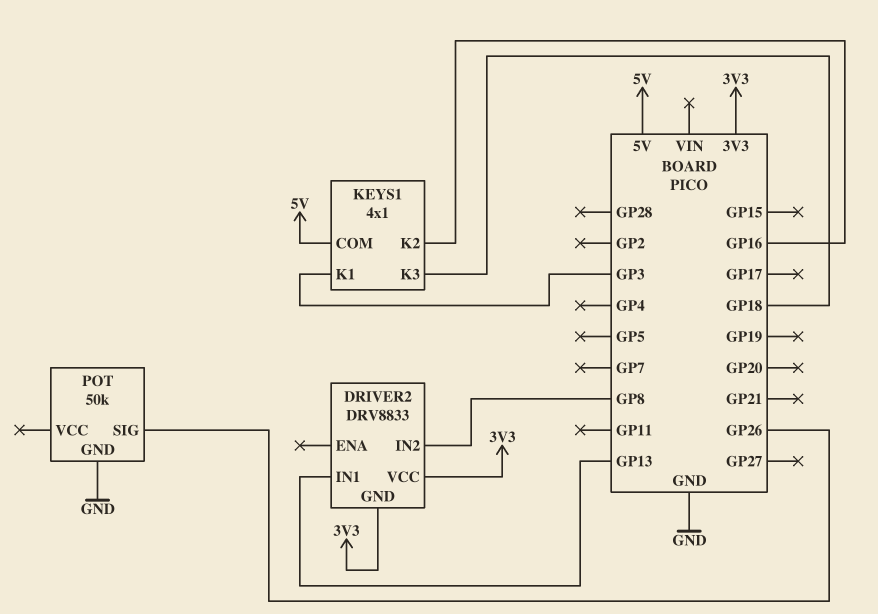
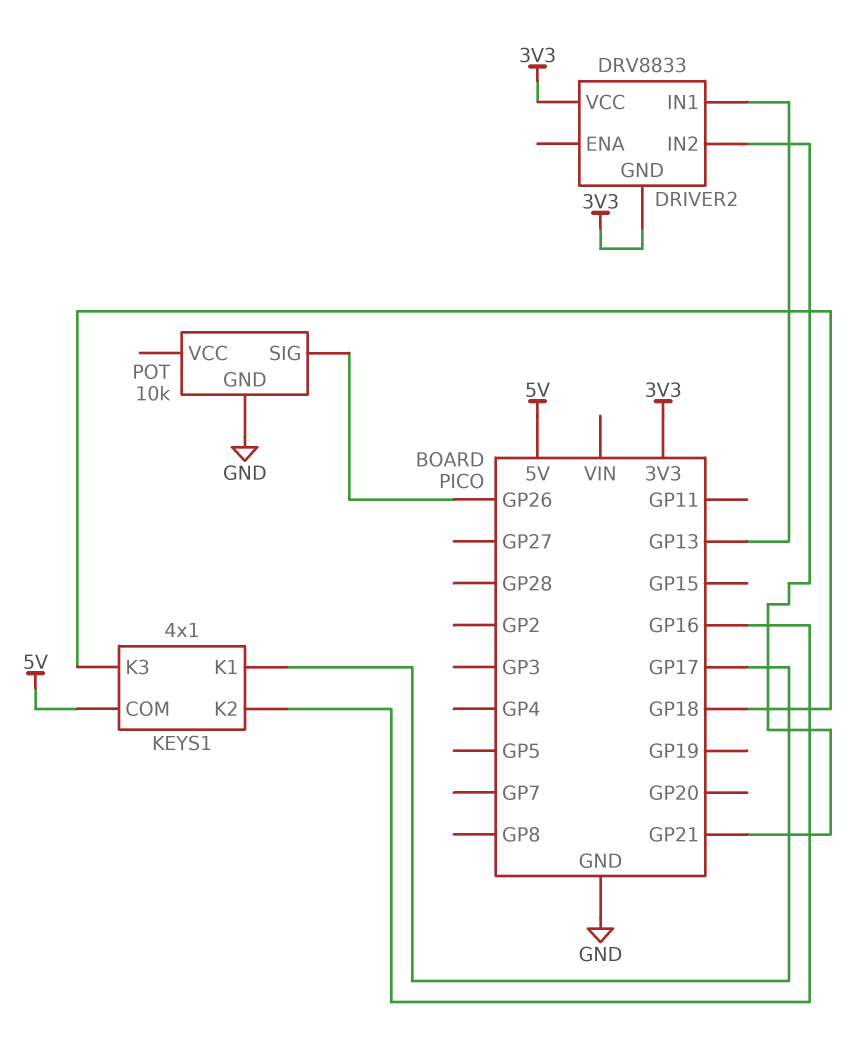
DRIVER2 pin IN2: GP8 -> GP21
KEYS1 pin K1: GP3 -> GP17
POT: 50k -> 10k

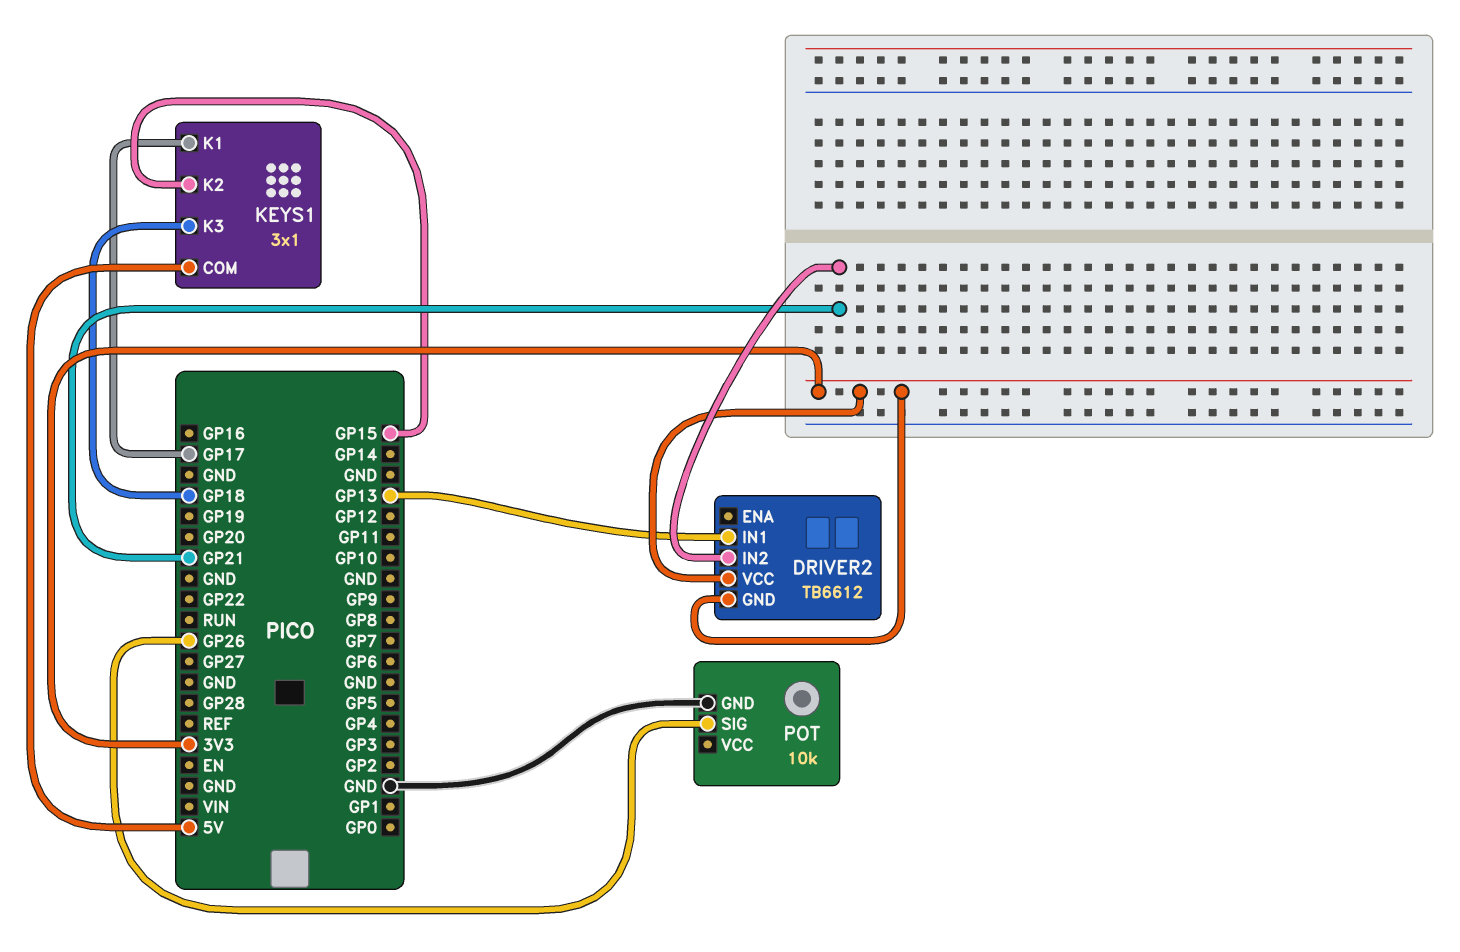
DRIVER2: DRV8833 -> TB6612
KEYS1: 4x1 -> 3x1
KEYS1 pin K2: GP16 -> GP15

